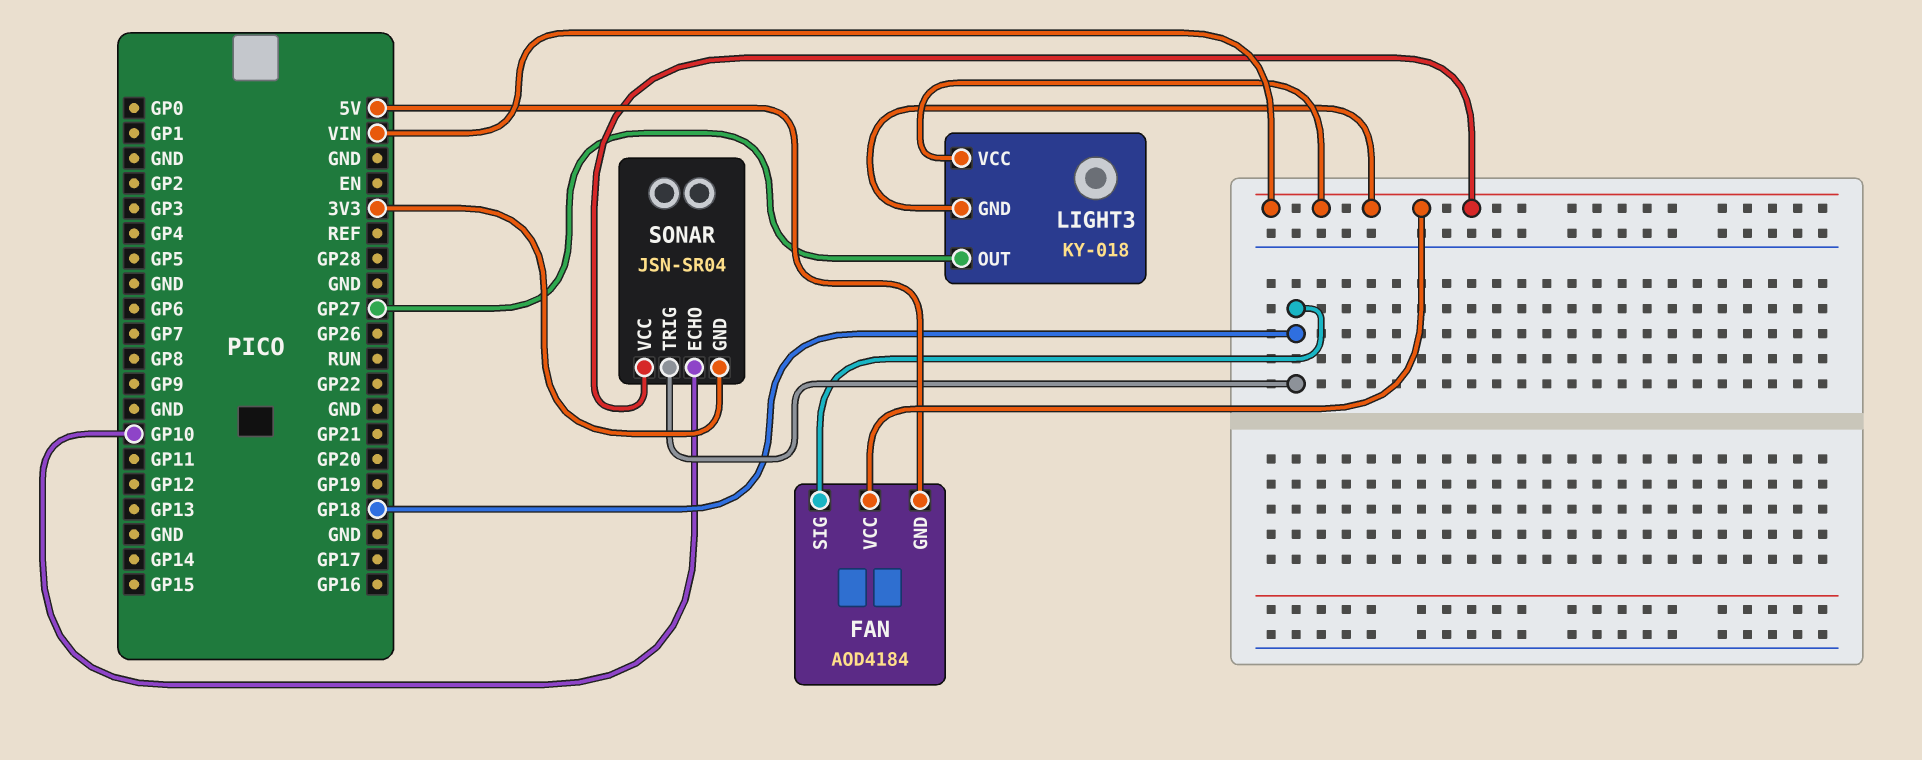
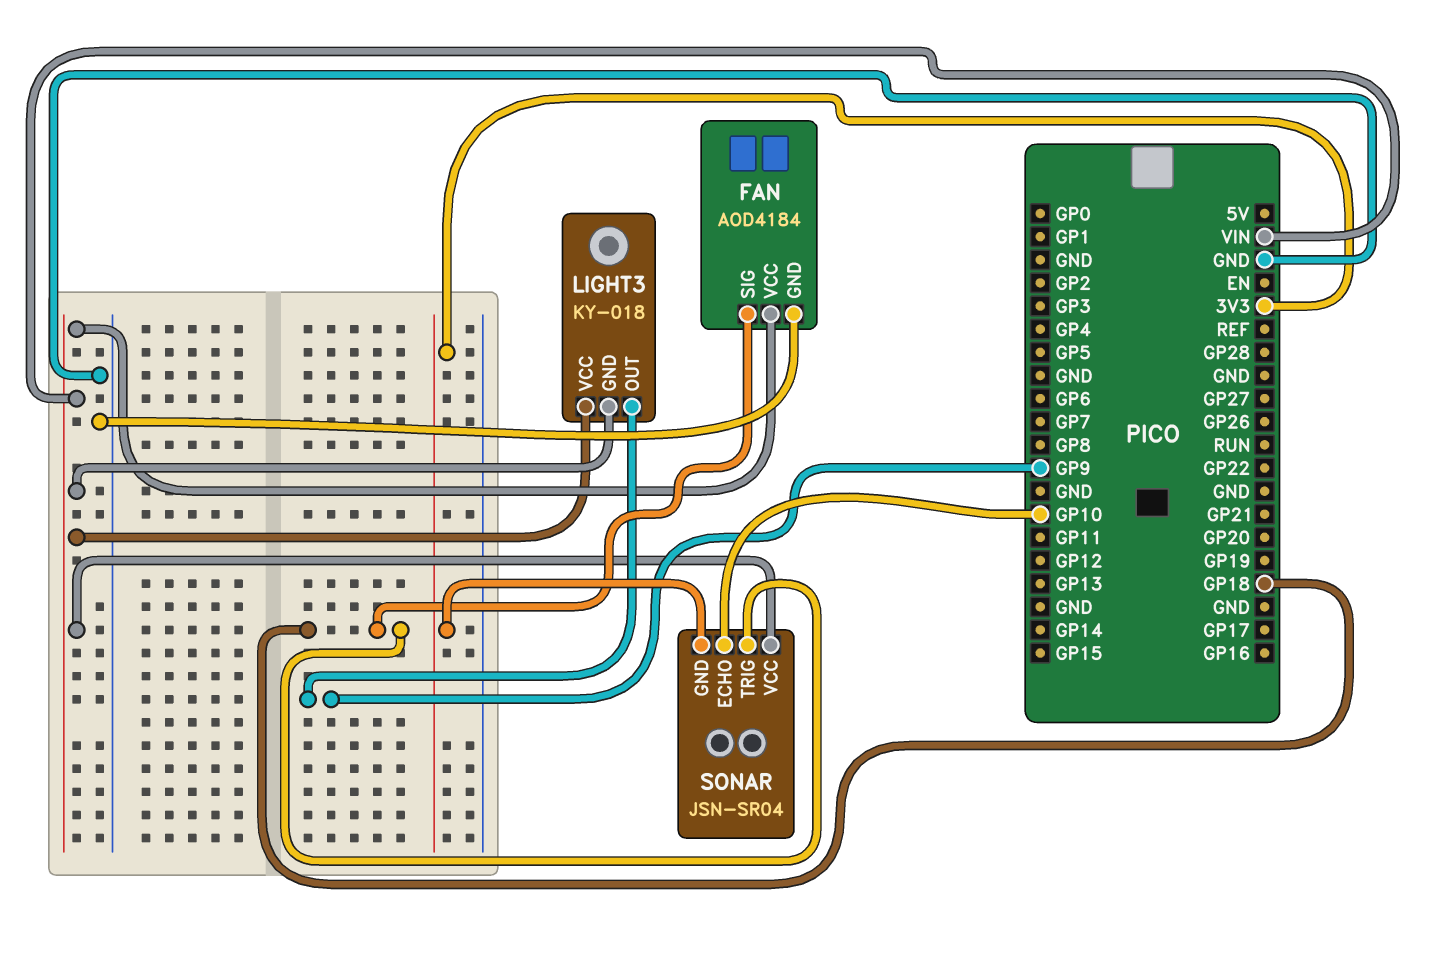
FAN pin GND: 5V -> GND
LIGHT3 pin OUT: GP27 -> GP9

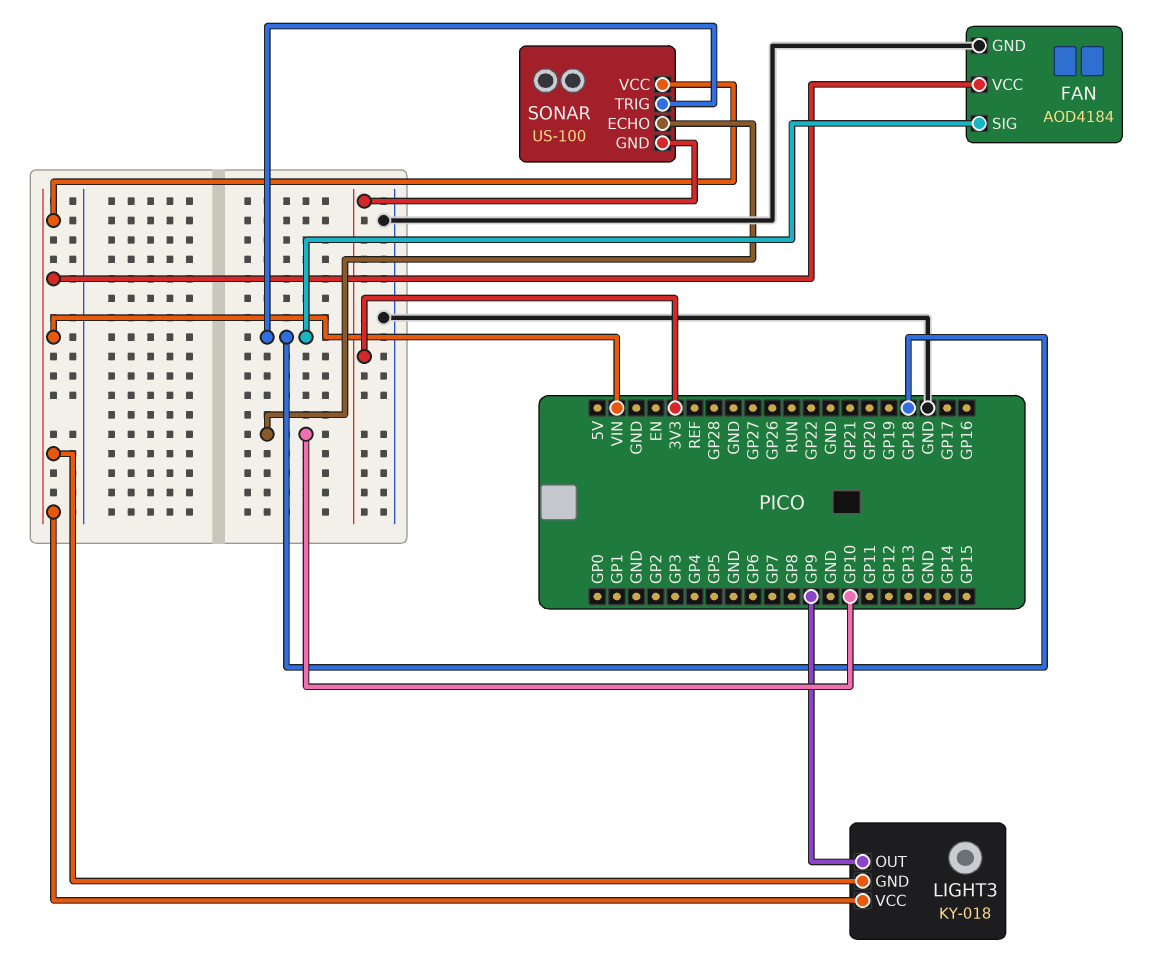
SONAR: JSN-SR04 -> US-100

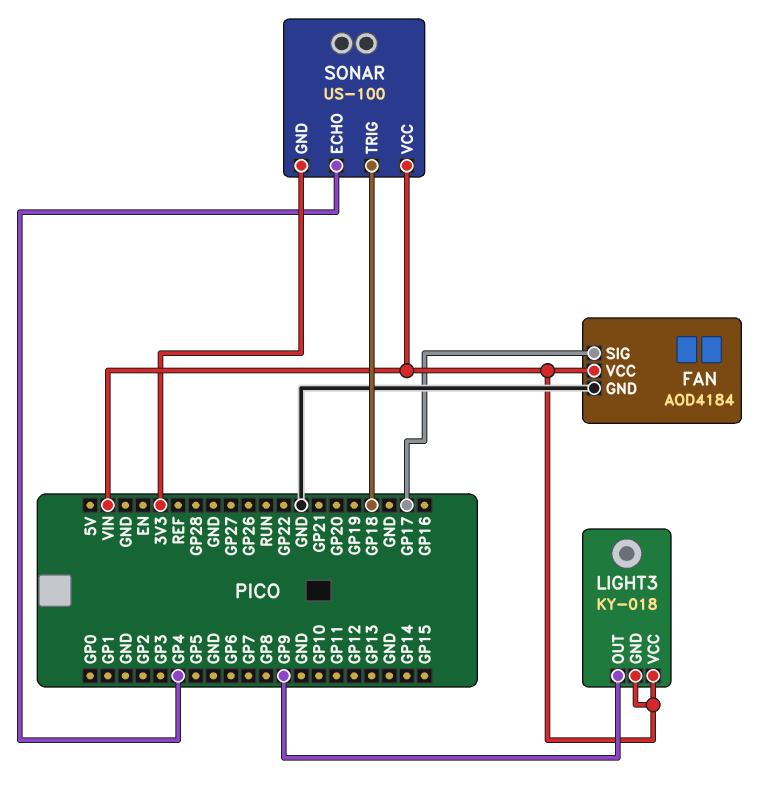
FAN pin SIG: GP18 -> GP17
SONAR pin ECHO: GP10 -> GP4

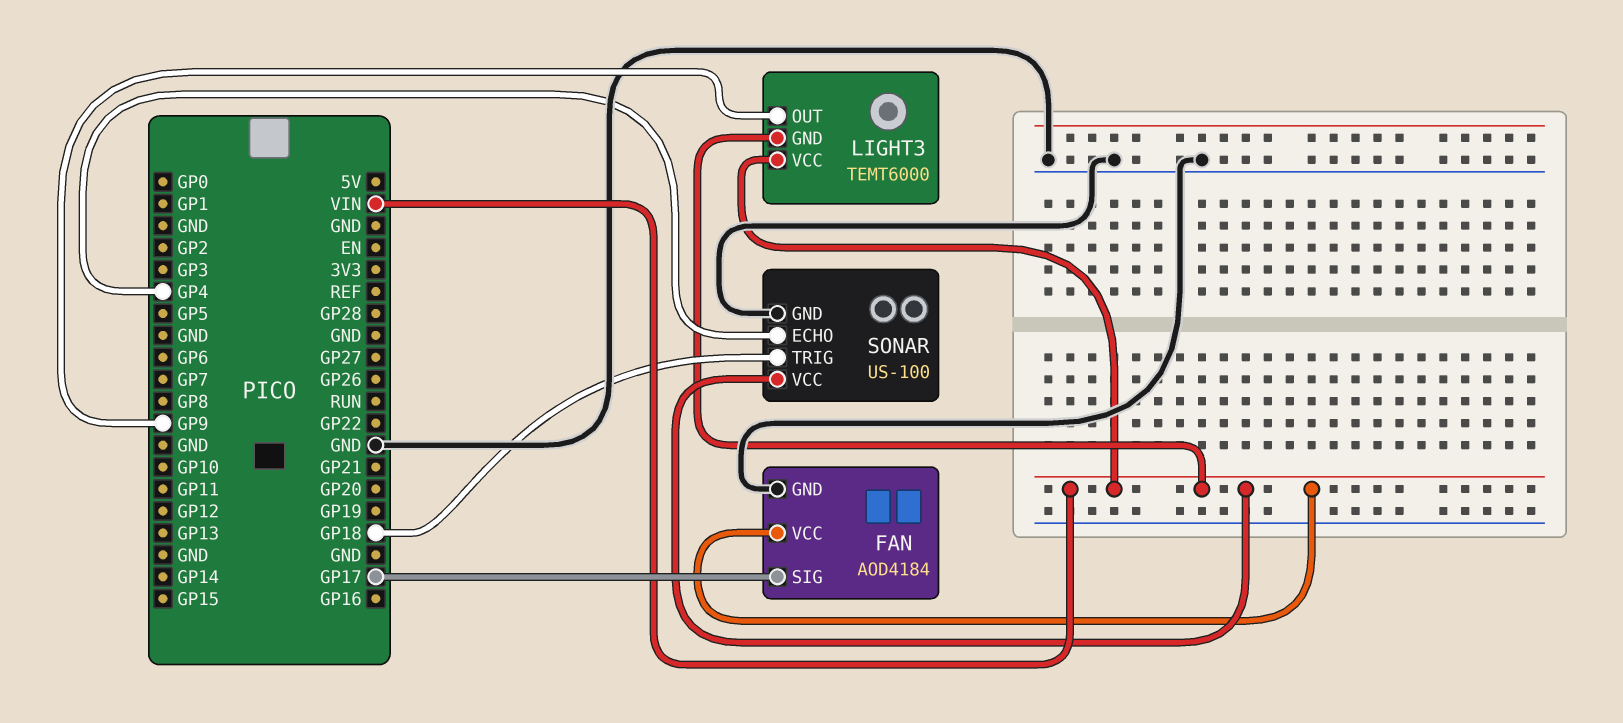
LIGHT3: KY-018 -> TEMT6000
SONAR pin GND: 3V3 -> GND

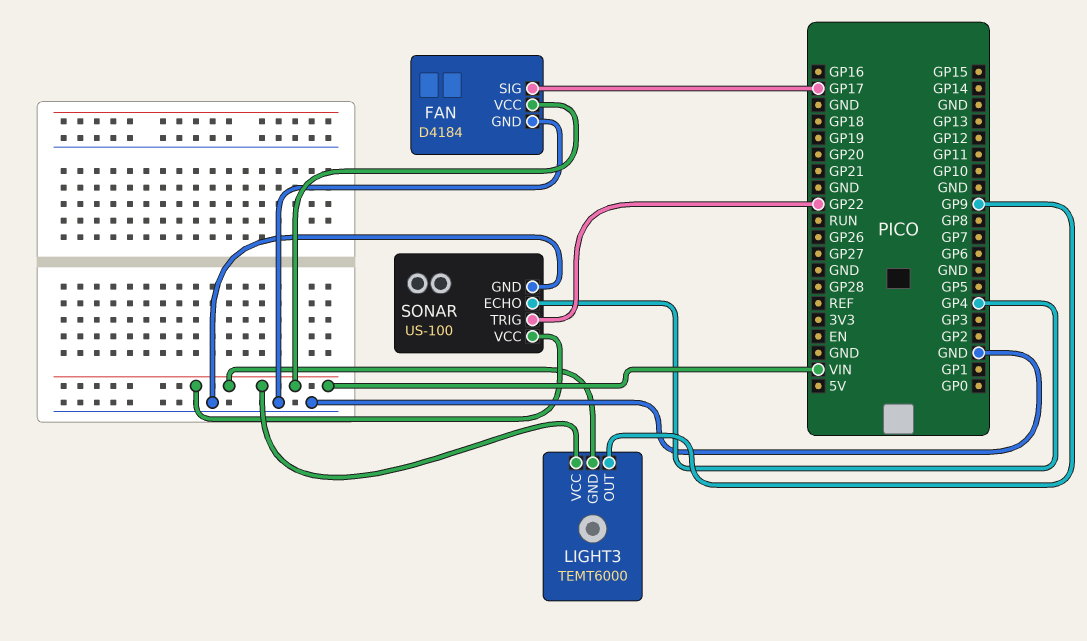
FAN: AOD4184 -> D4184
SONAR pin TRIG: GP18 -> GP22

